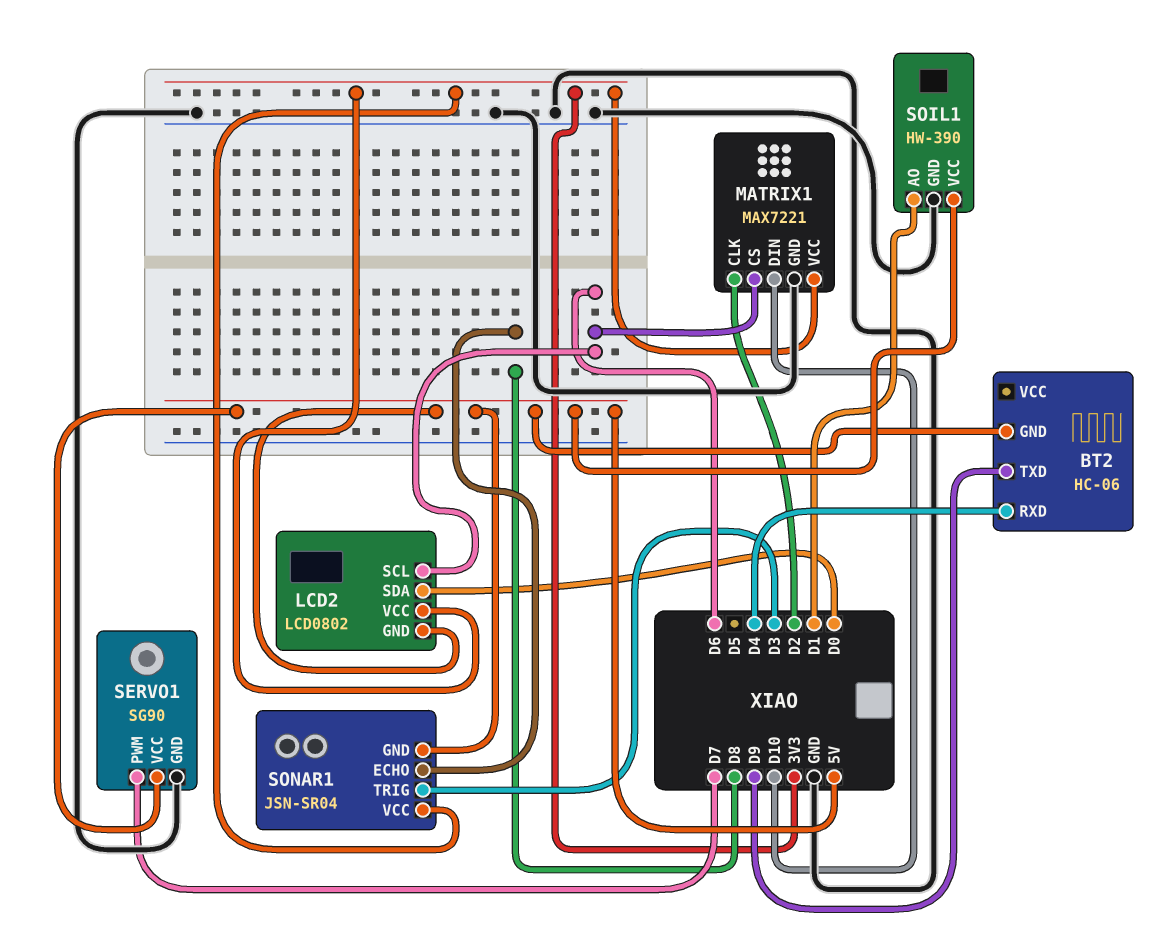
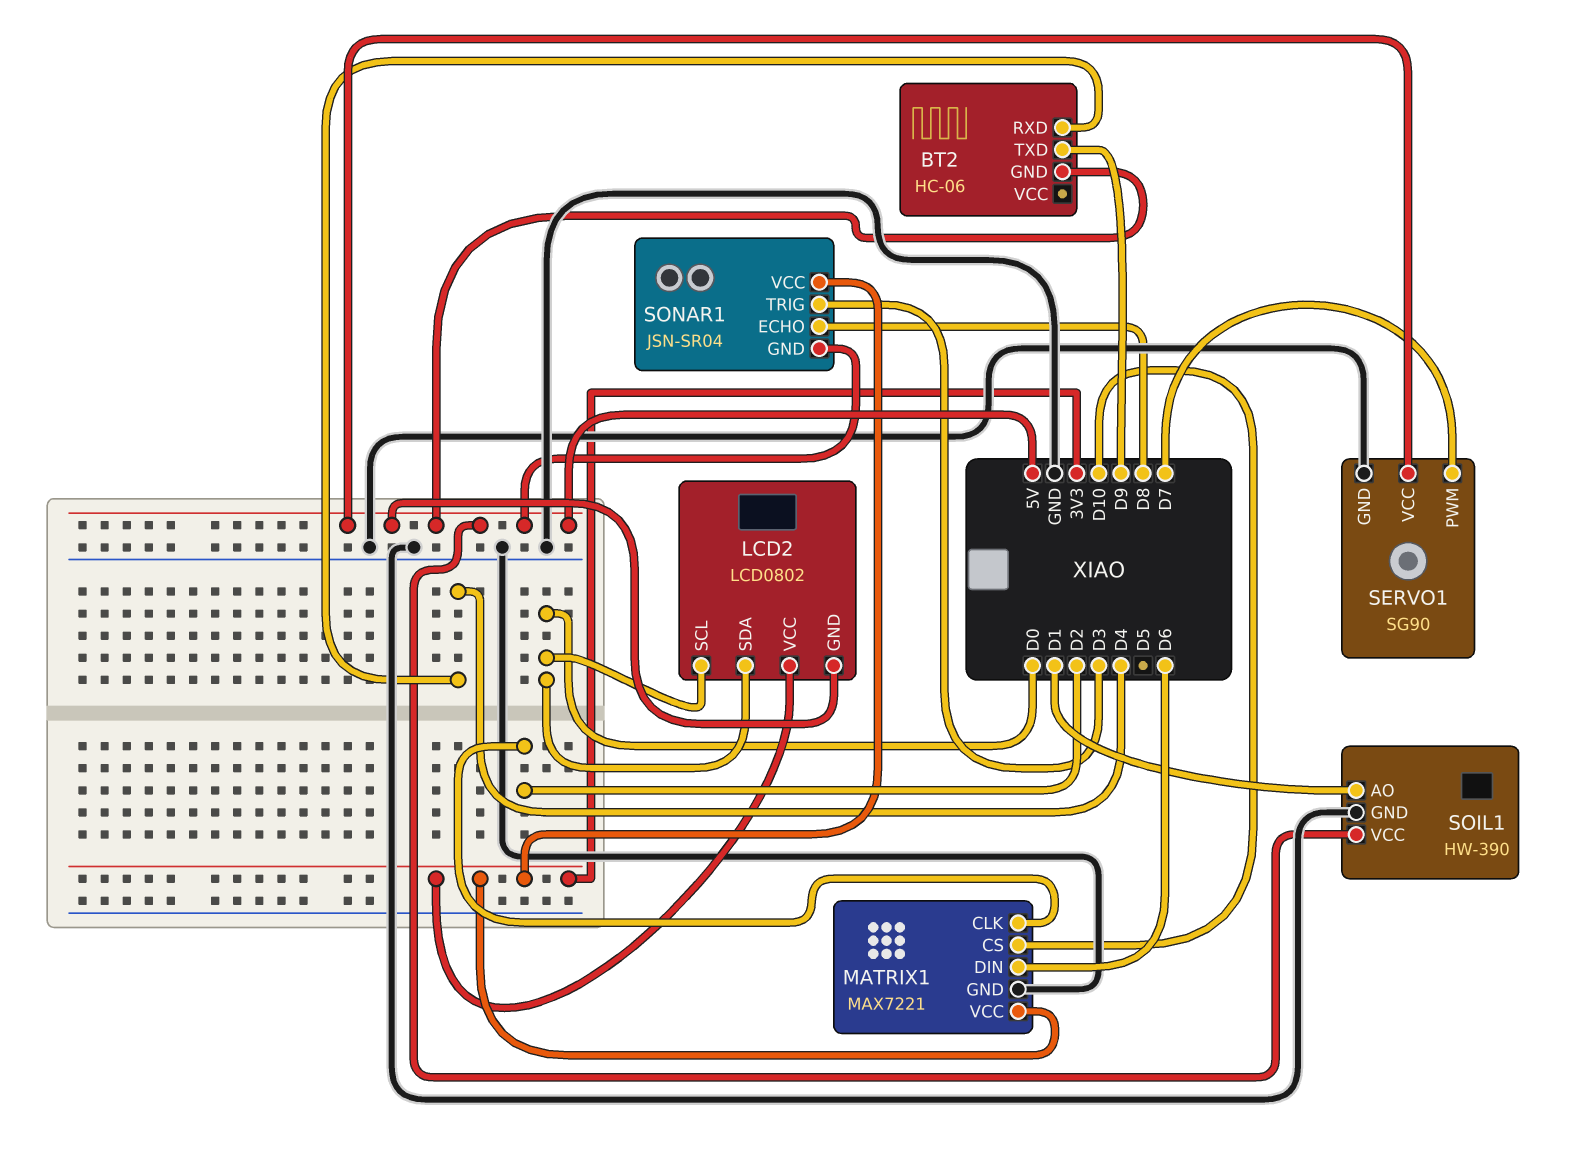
LCD2 pin SCL: D6 -> D0
MATRIX1 pin CS: D6 -> D10
MATRIX1 pin DIN: D10 -> D6

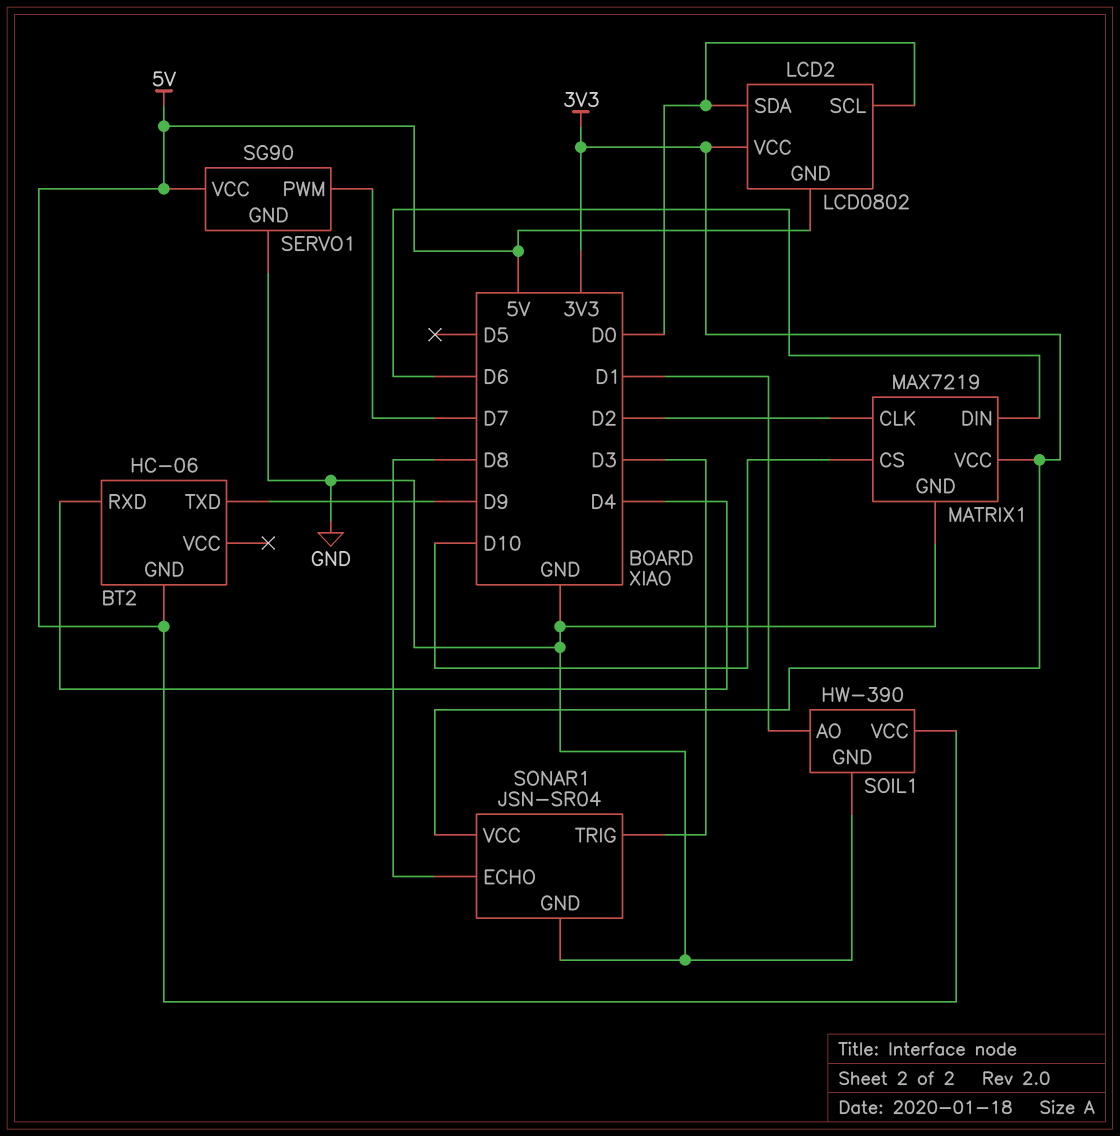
MATRIX1: MAX7221 -> MAX7219
SONAR1 pin GND: 5V -> GND

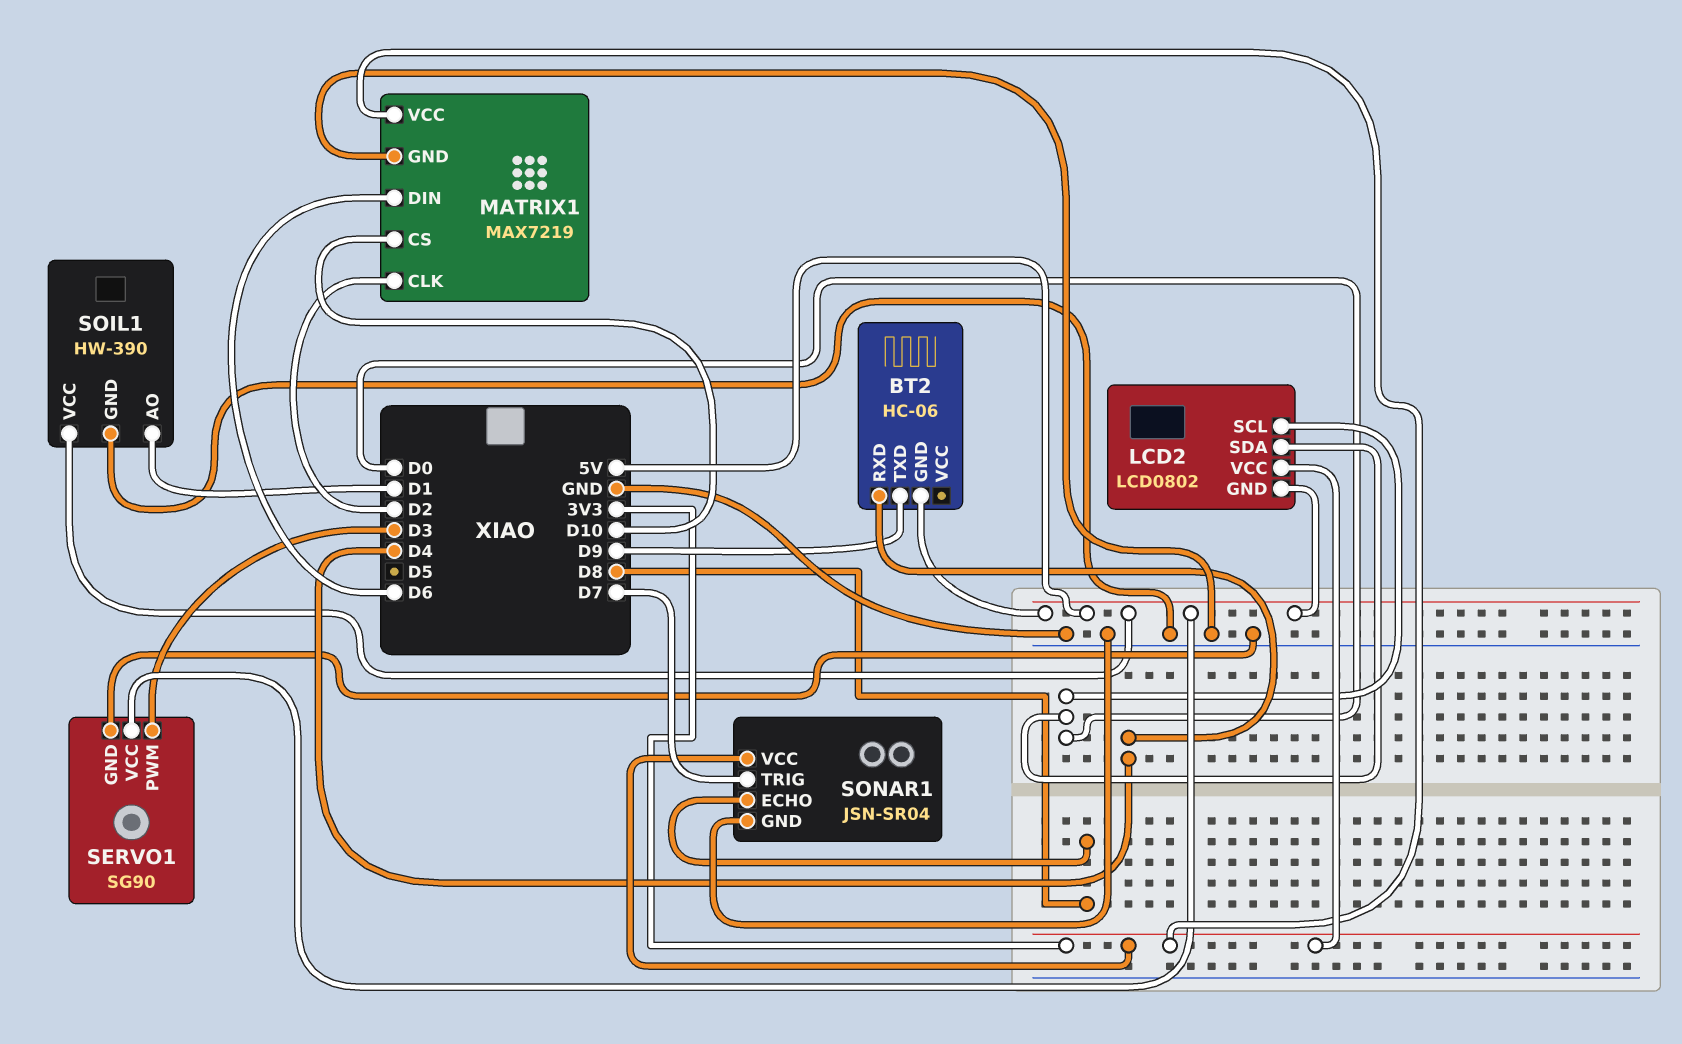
SERVO1 pin PWM: D7 -> D3
SONAR1 pin TRIG: D3 -> D7

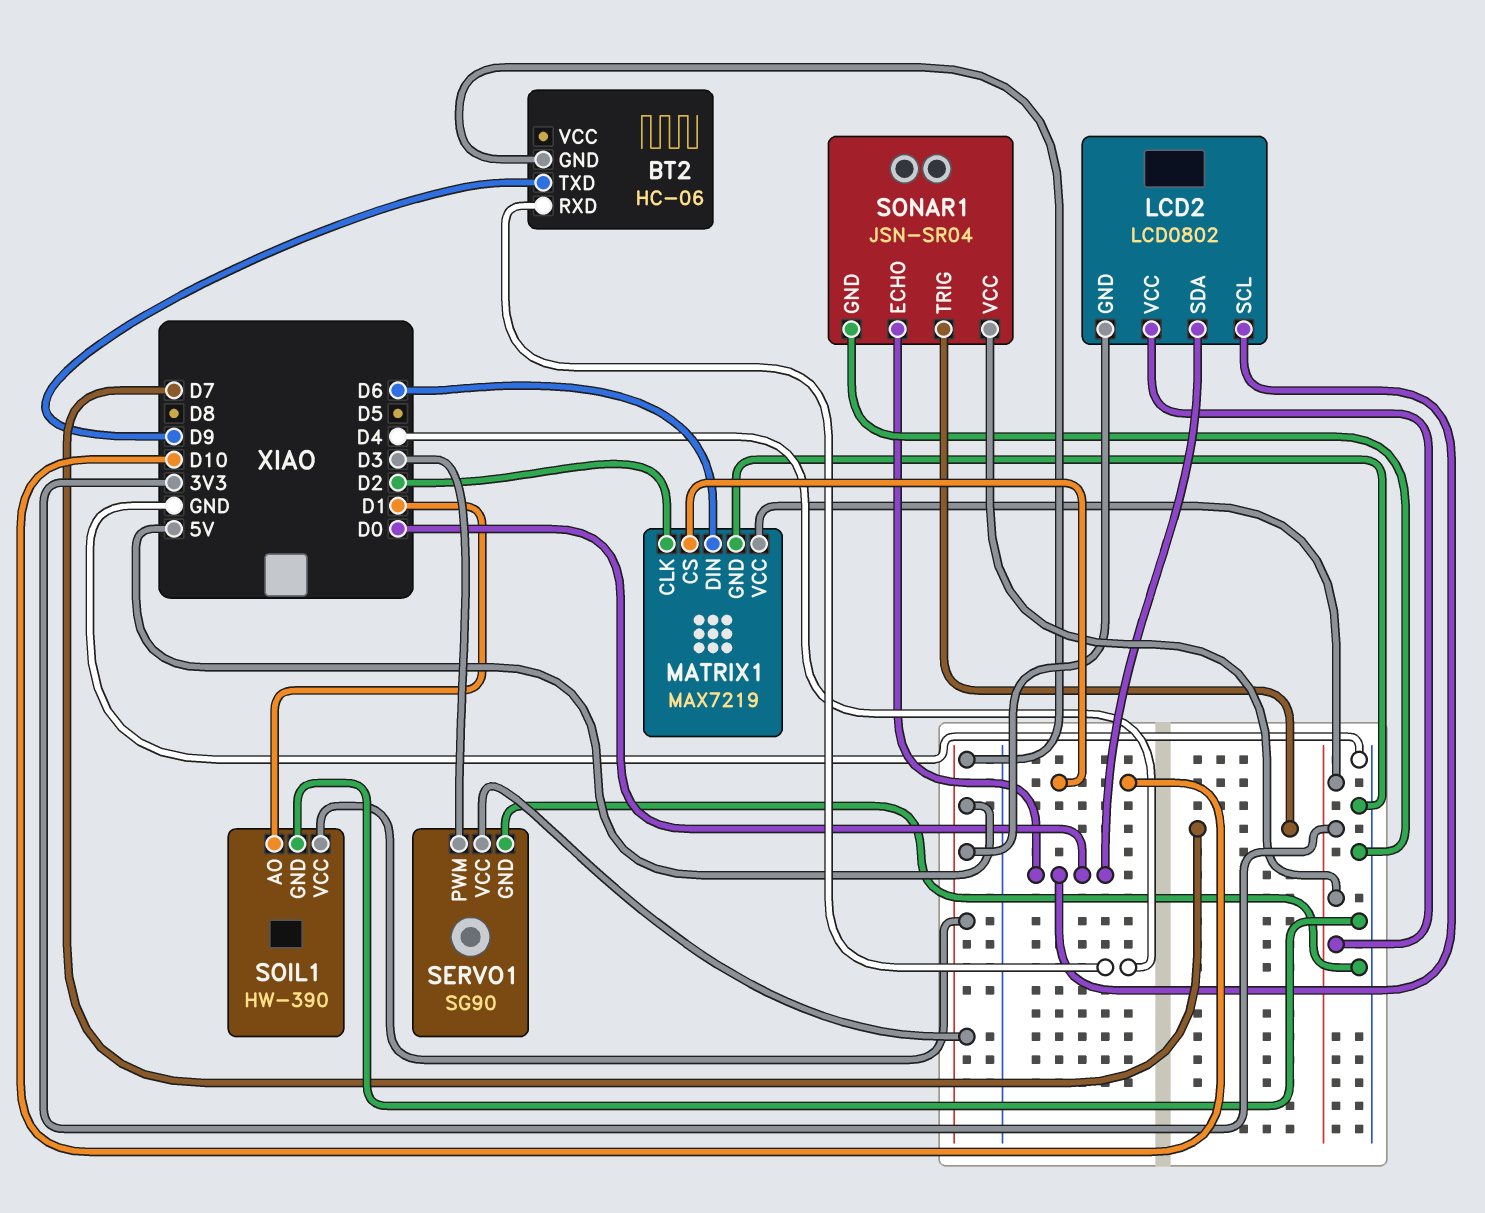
SONAR1 pin ECHO: D8 -> D0

